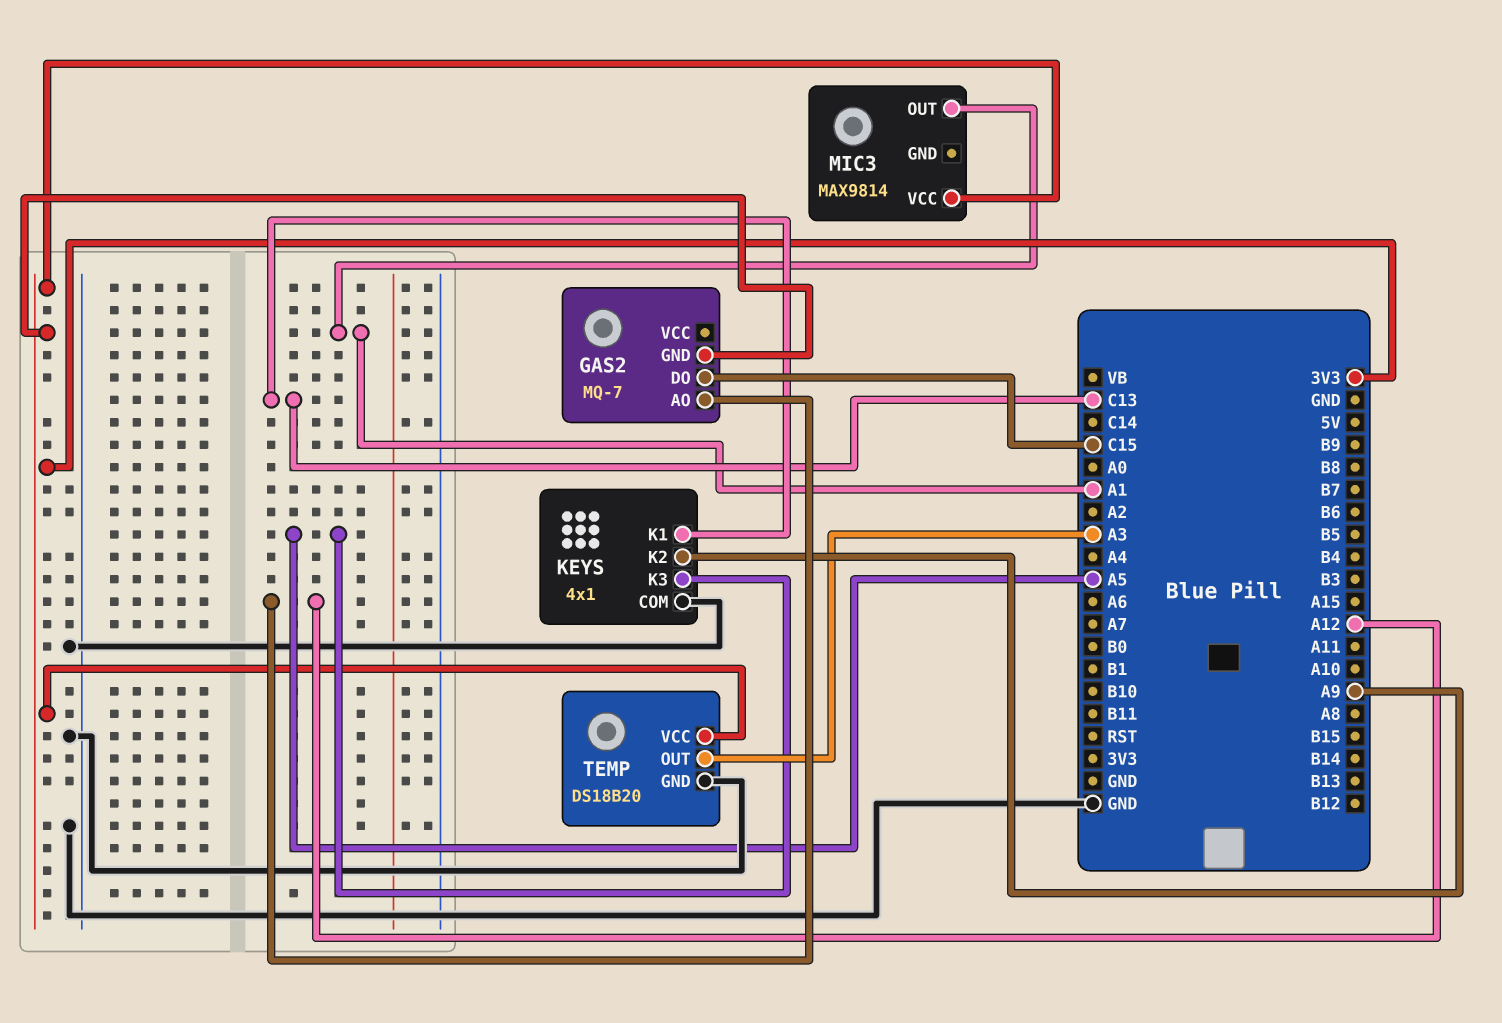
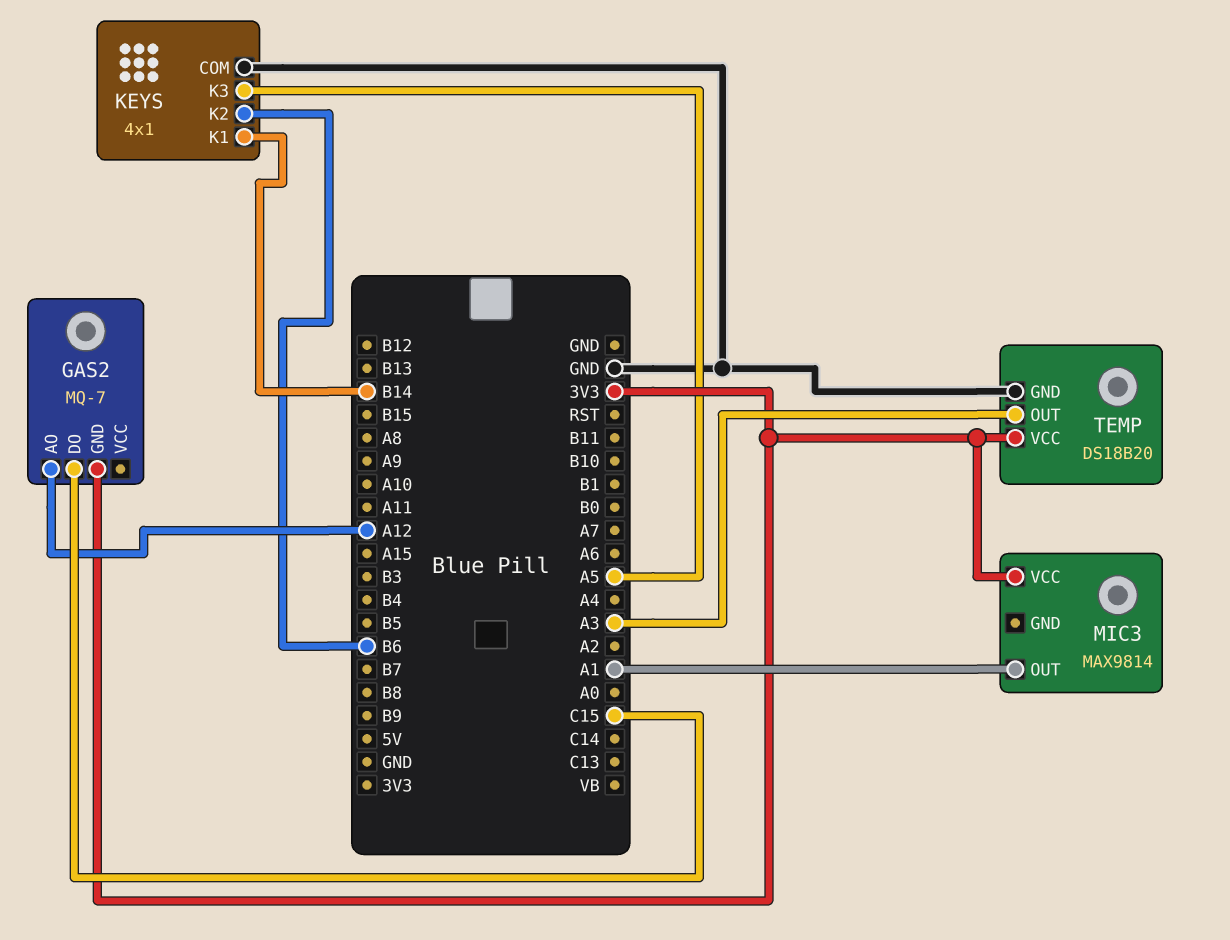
KEYS pin K1: C13 -> B14
KEYS pin K2: A9 -> B6

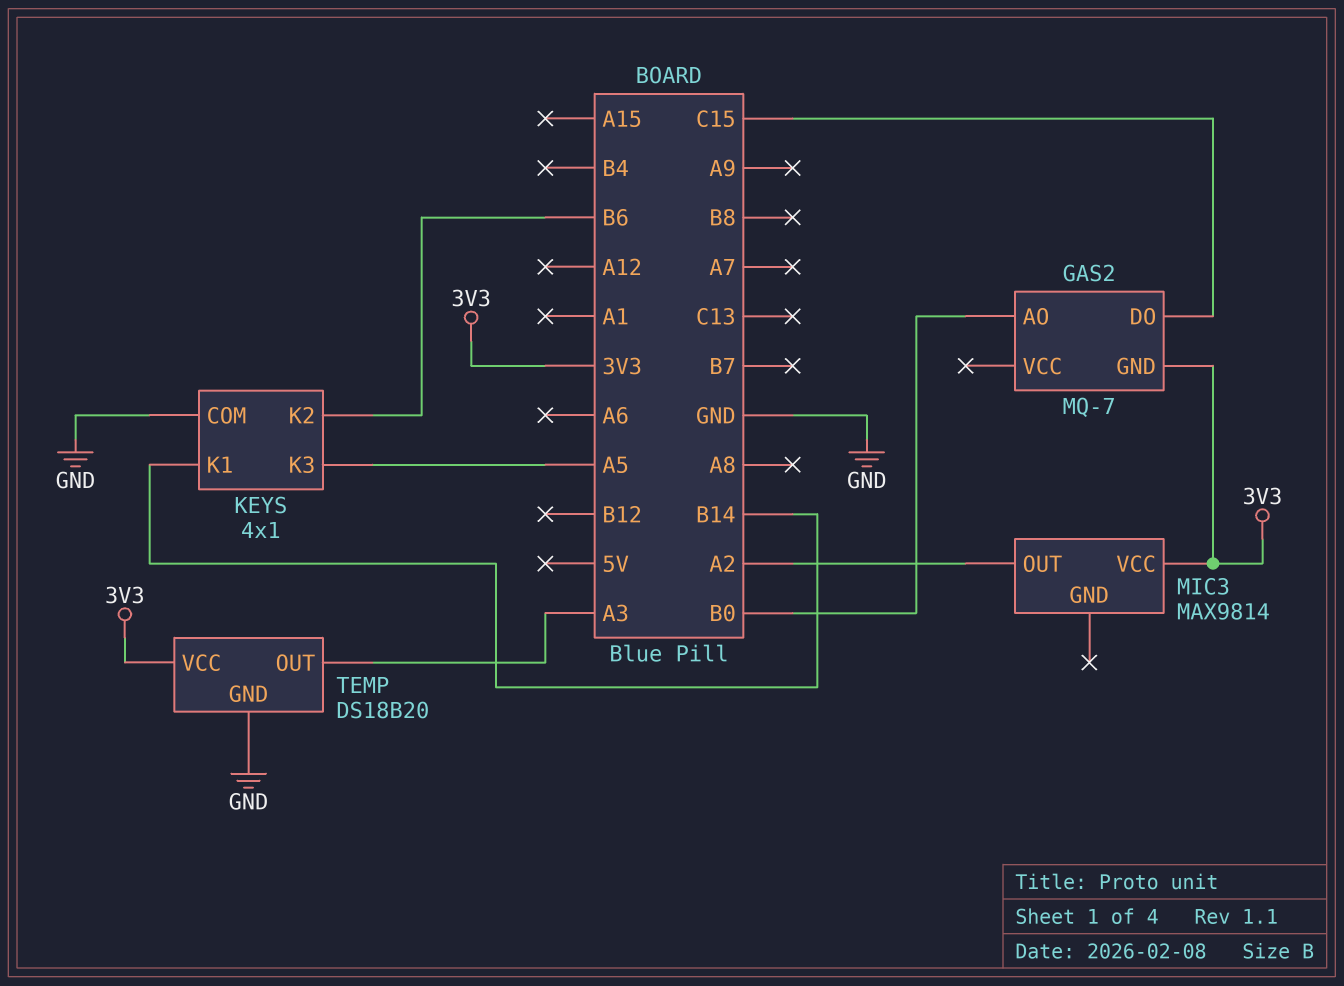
GAS2 pin AO: A12 -> B0
MIC3 pin OUT: A1 -> A2

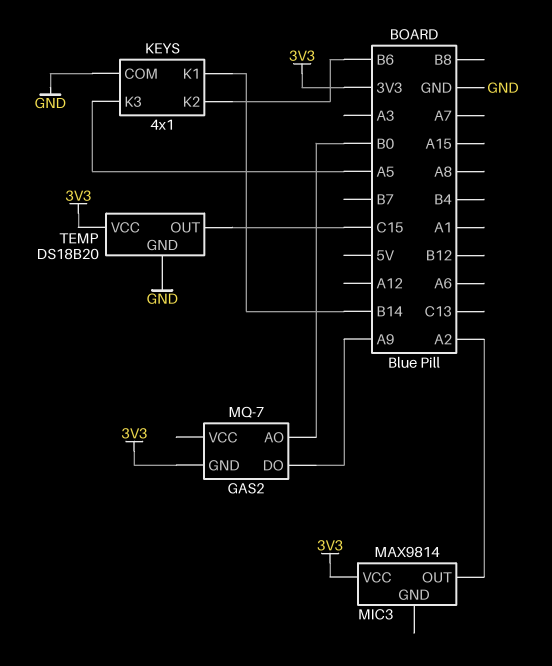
GAS2 pin DO: C15 -> A9
TEMP pin OUT: A3 -> C15

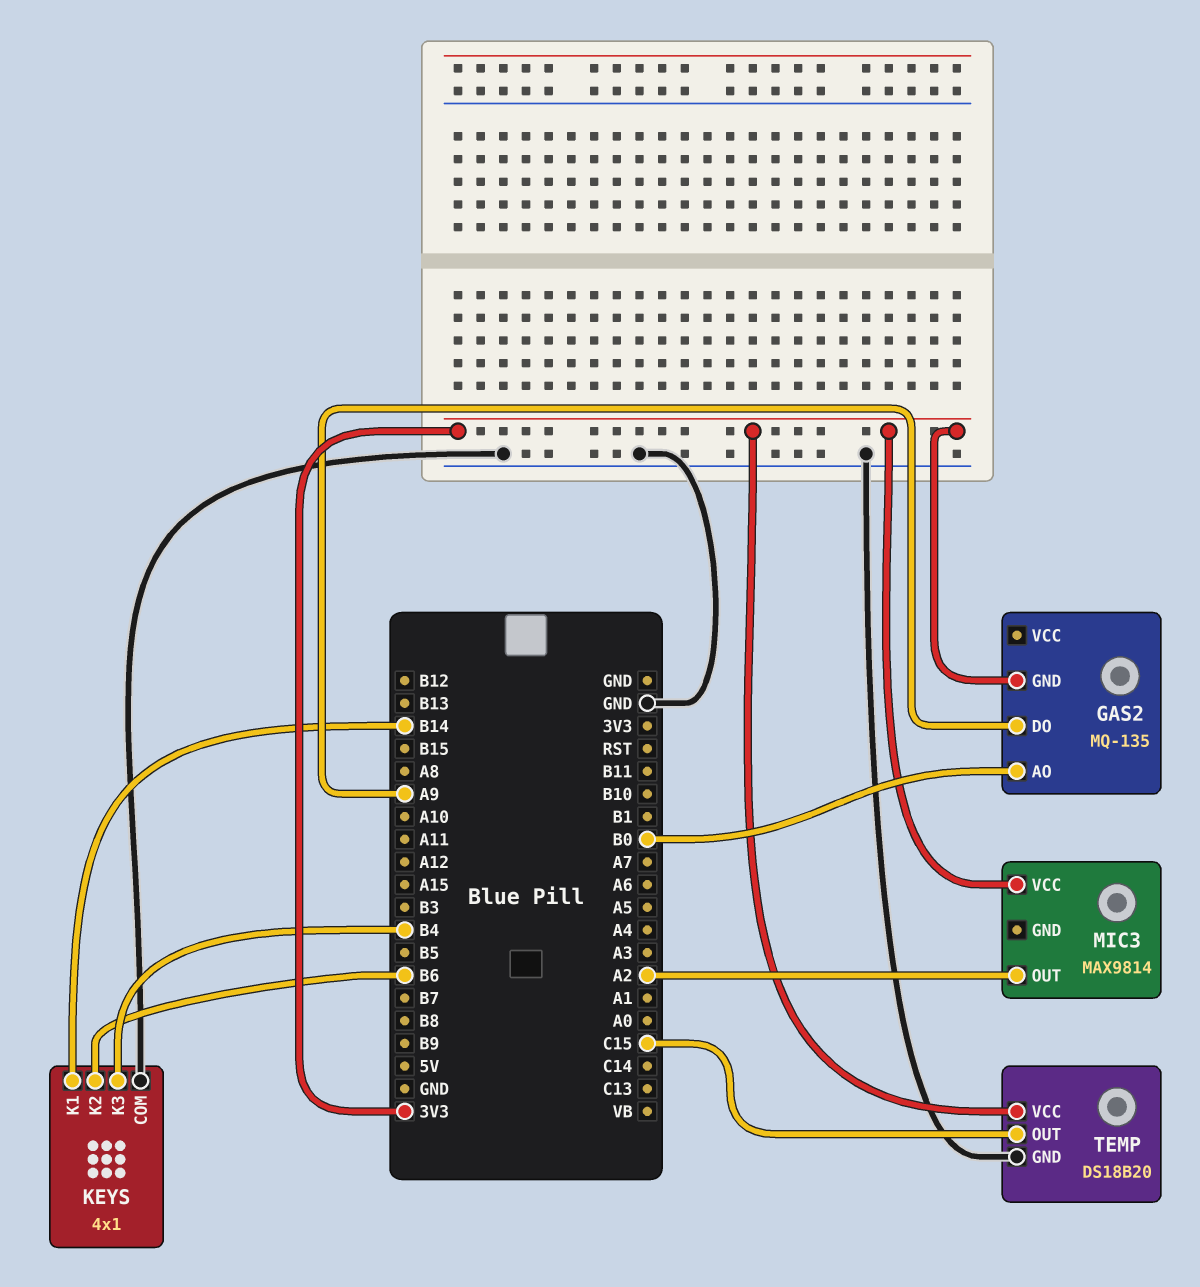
GAS2: MQ-7 -> MQ-135
KEYS pin K3: A5 -> B4

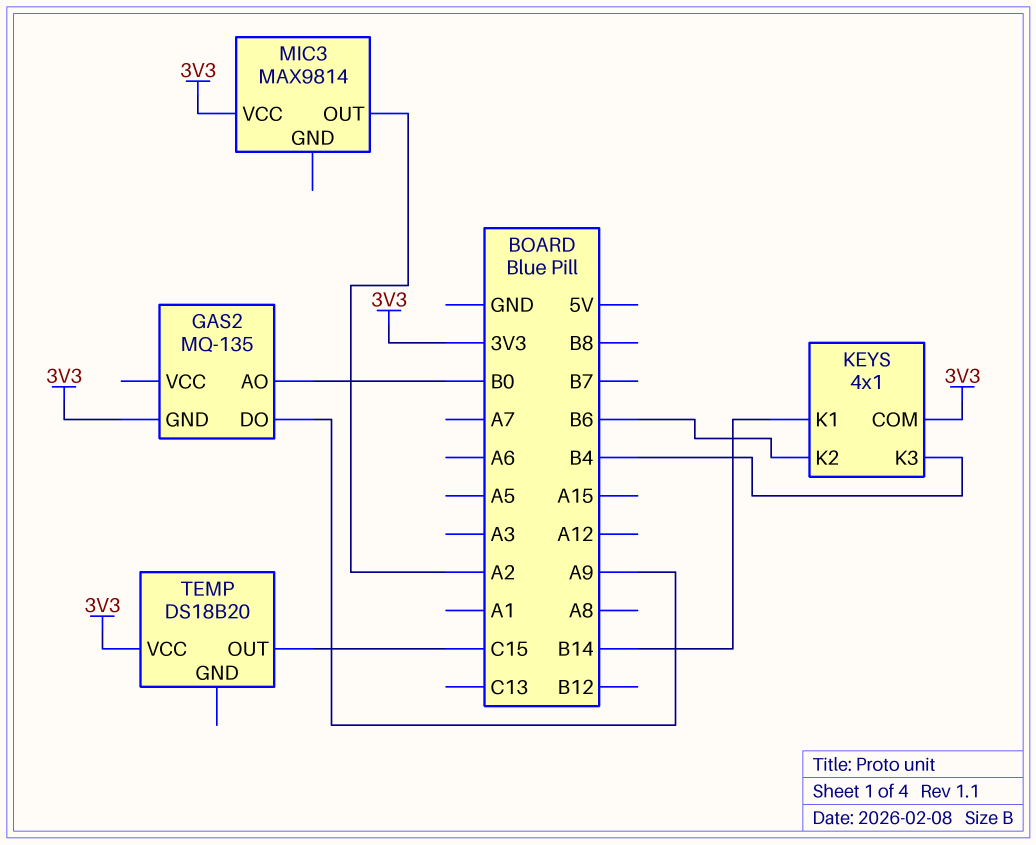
KEYS pin COM: GND -> 3V3
TEMP pin GND: GND -> none

